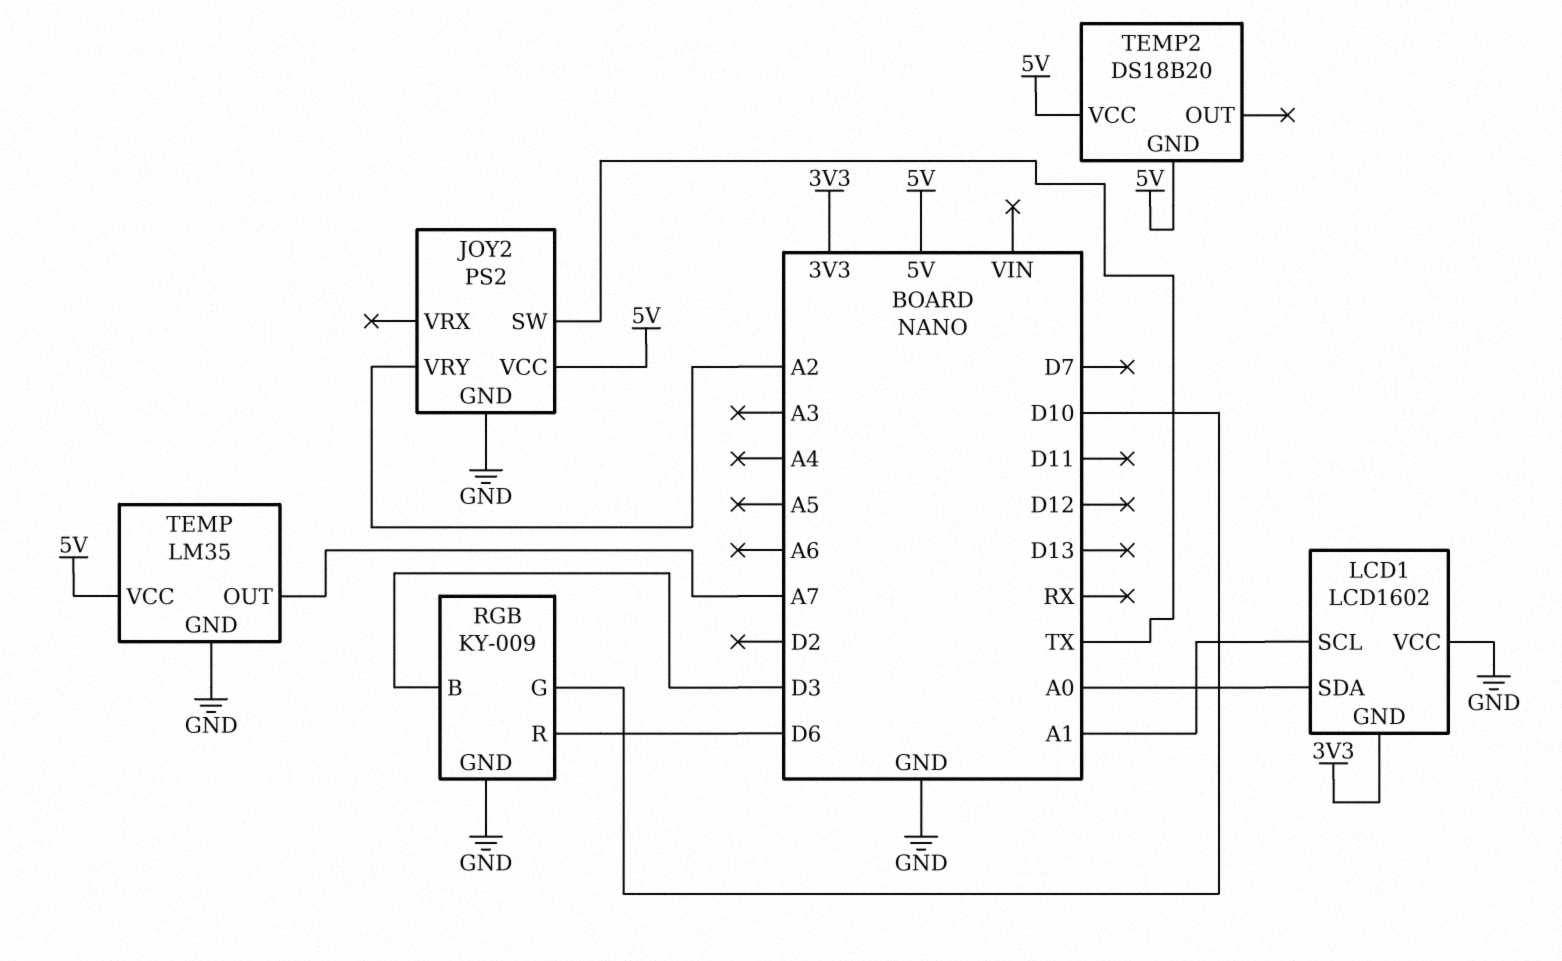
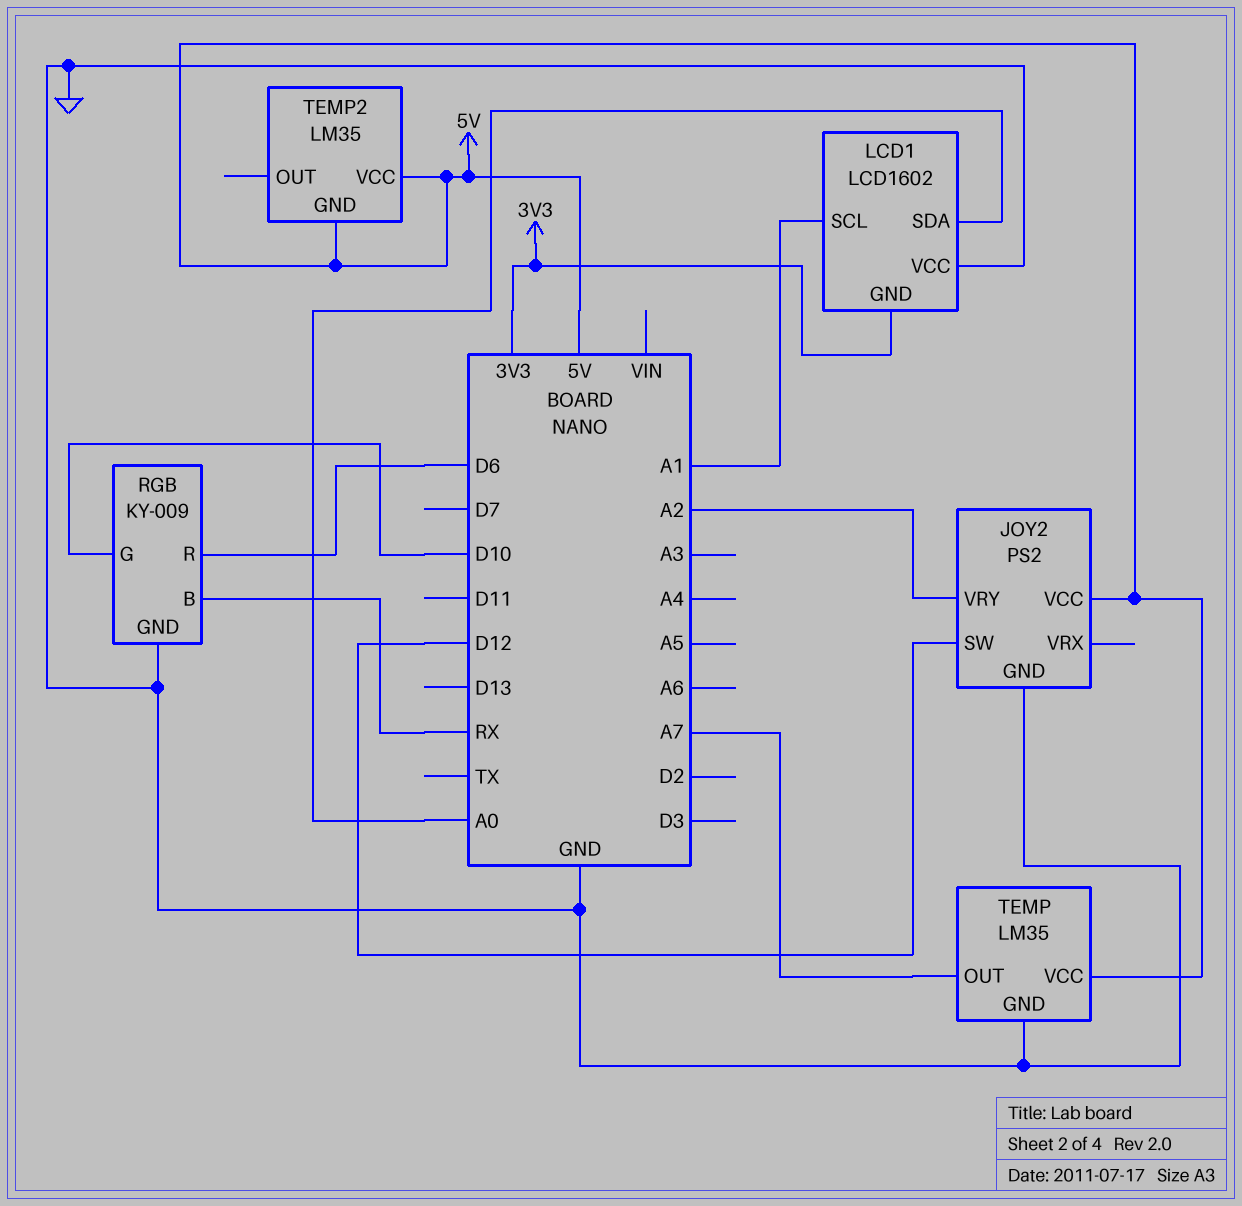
JOY2 pin SW: TX -> D12
RGB pin B: D3 -> RX
TEMP2: DS18B20 -> LM35

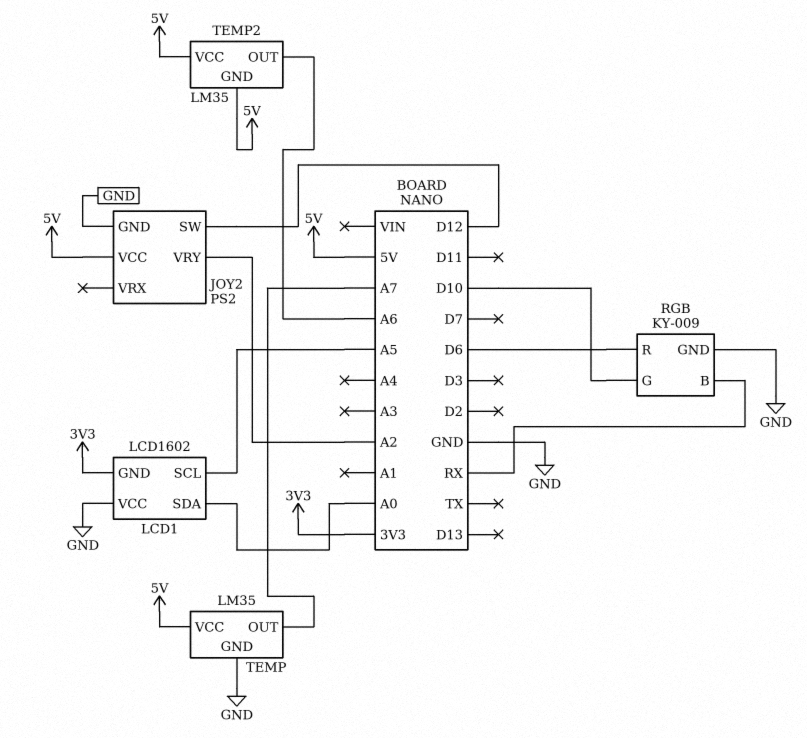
LCD1 pin SCL: A1 -> A5
TEMP2 pin OUT: none -> A6

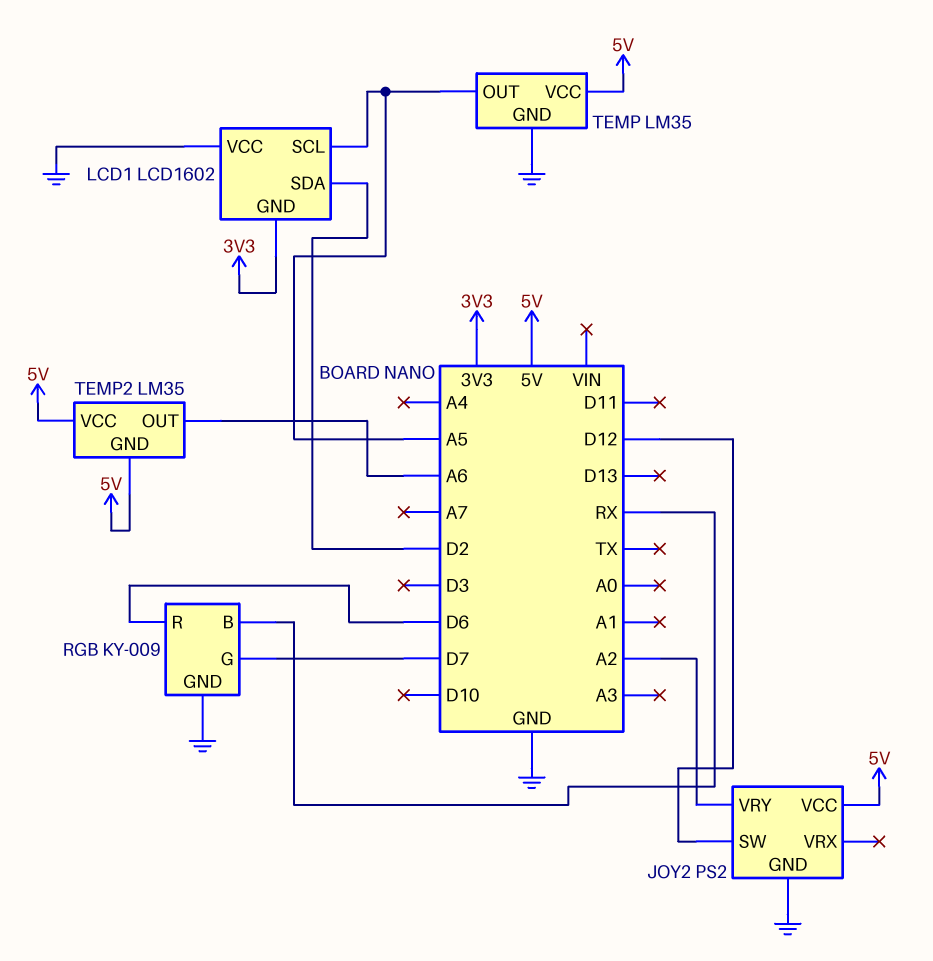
LCD1 pin SDA: A0 -> D2
RGB pin G: D10 -> D7
TEMP pin OUT: A7 -> A5

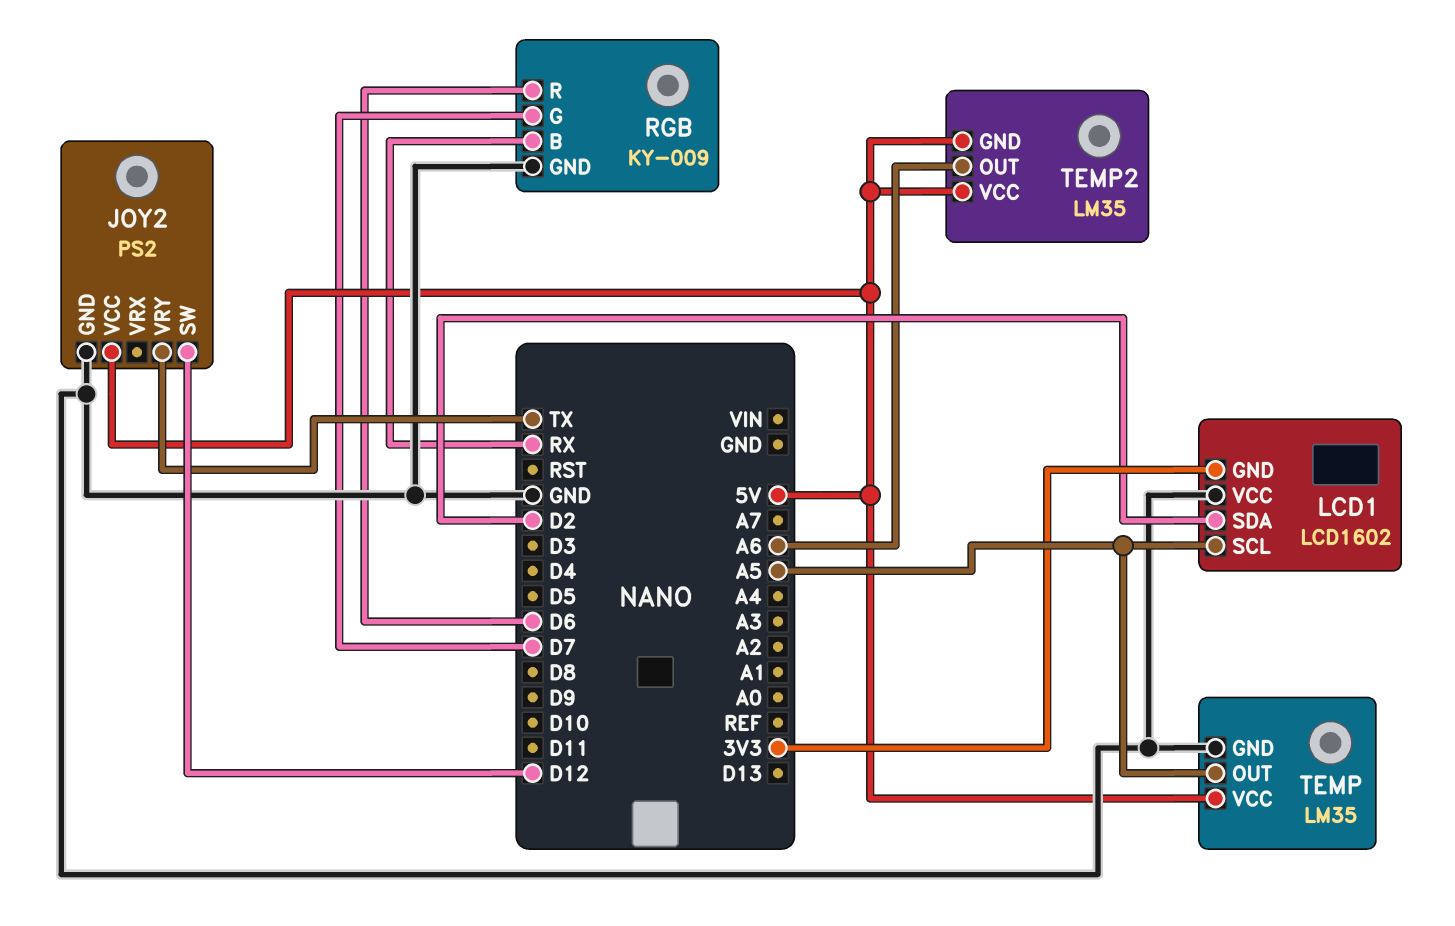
JOY2 pin VRY: A2 -> TX

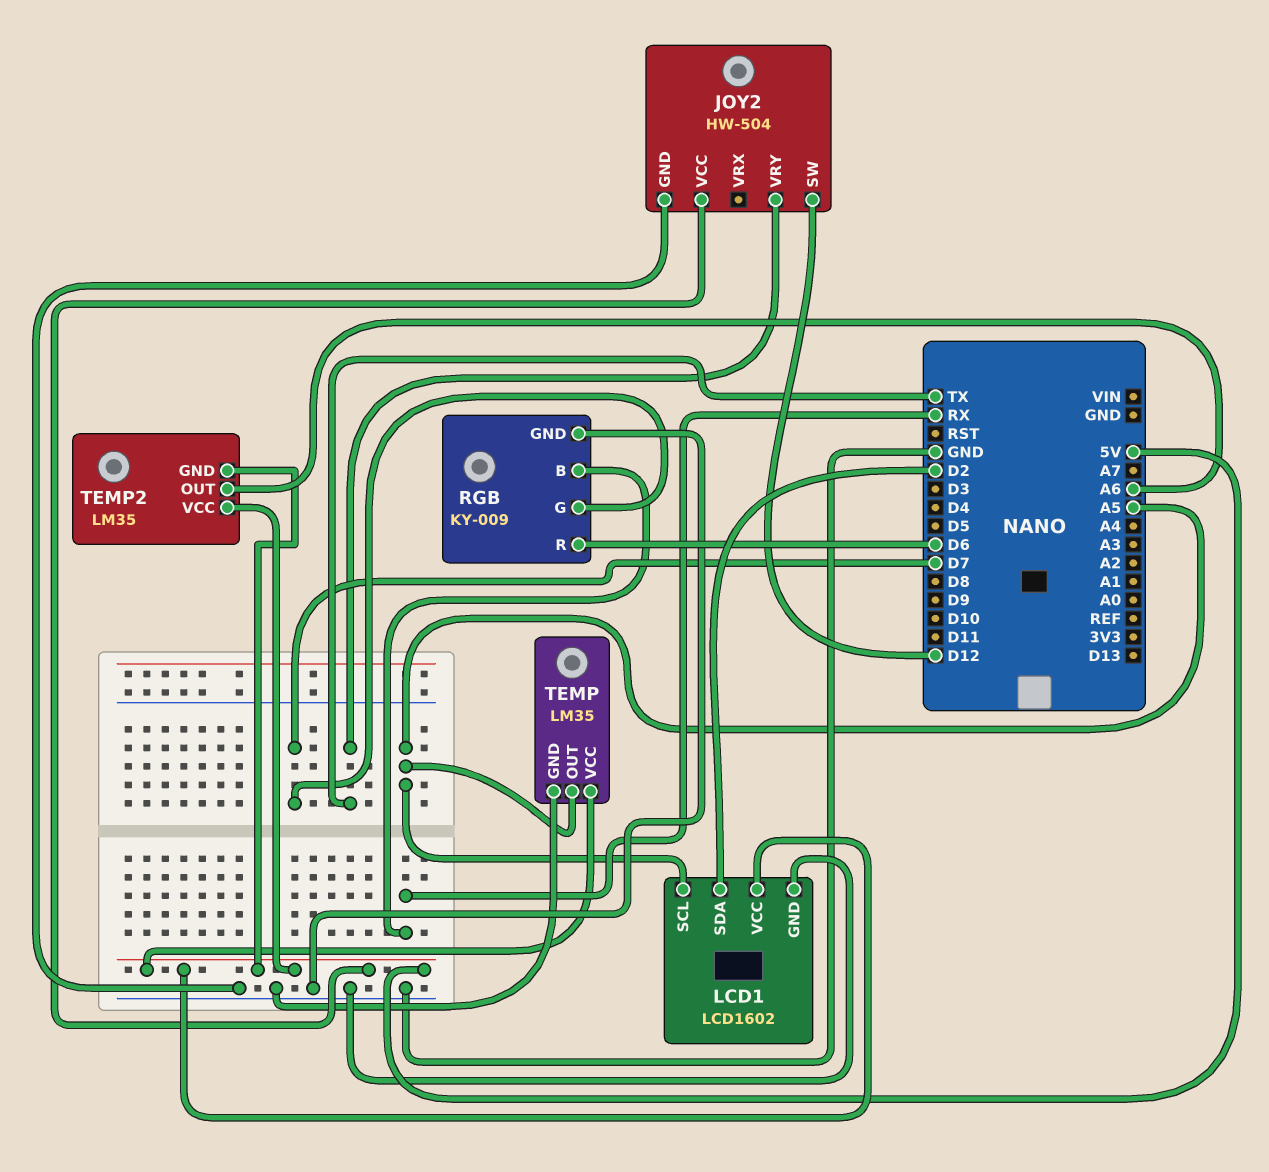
JOY2: PS2 -> HW-504
LCD1 pin GND: 3V3 -> GND
LCD1 pin VCC: GND -> 5V

